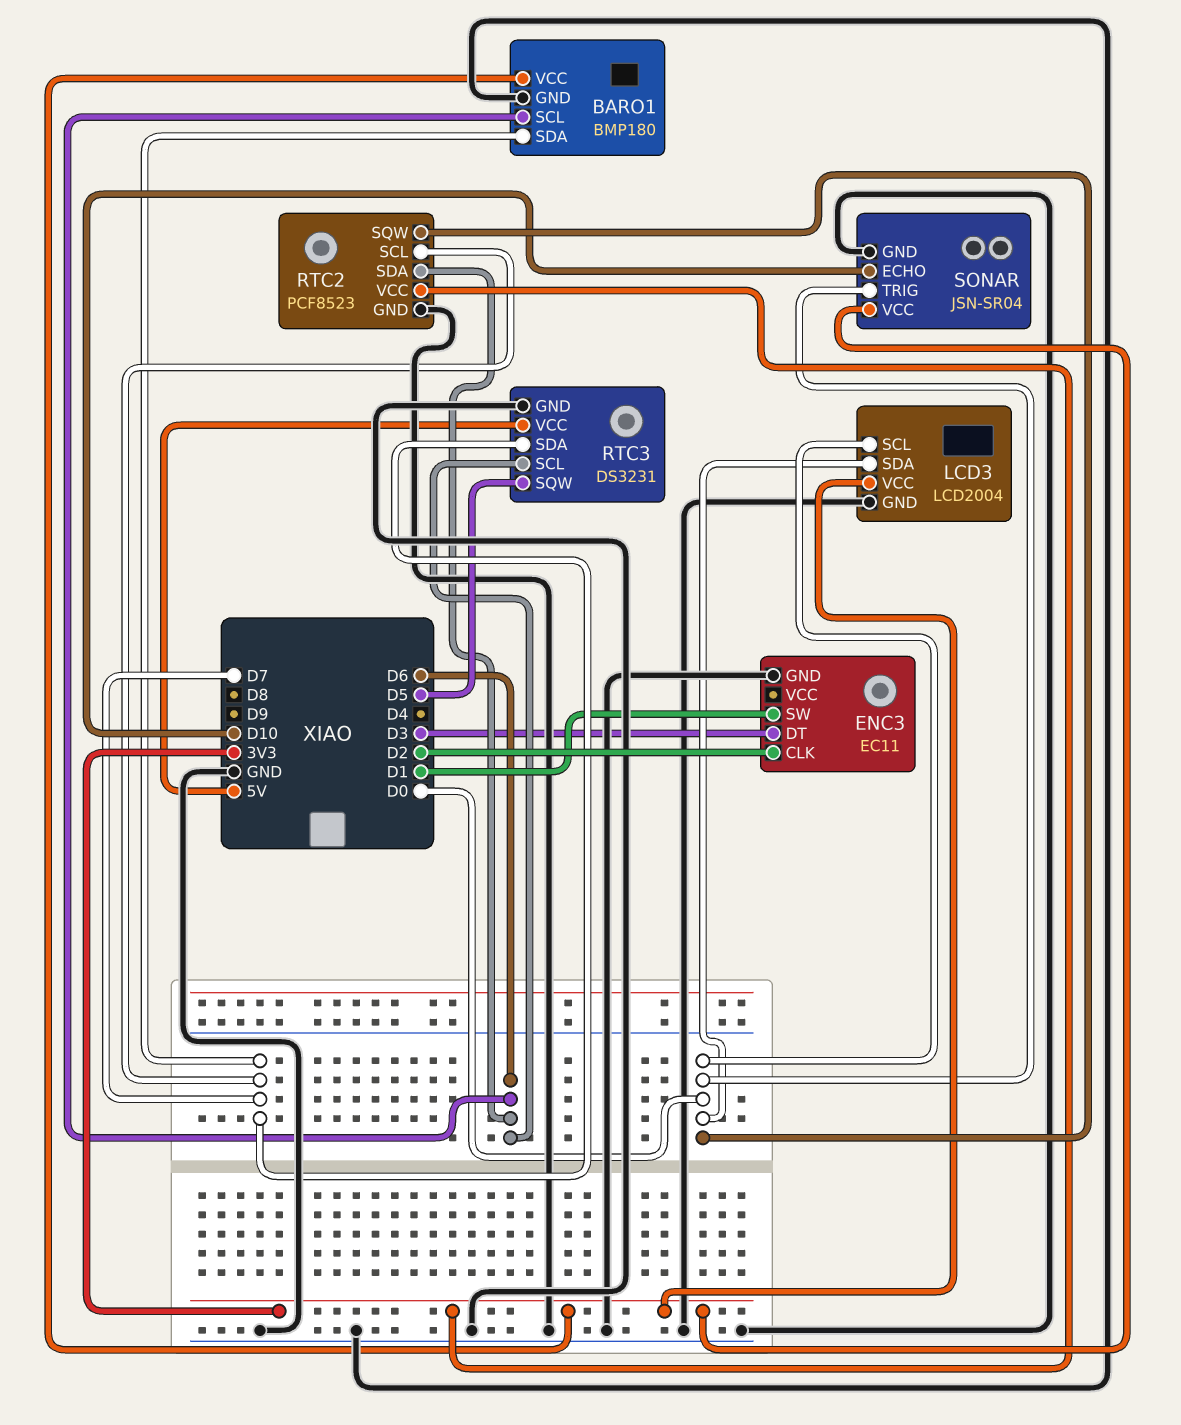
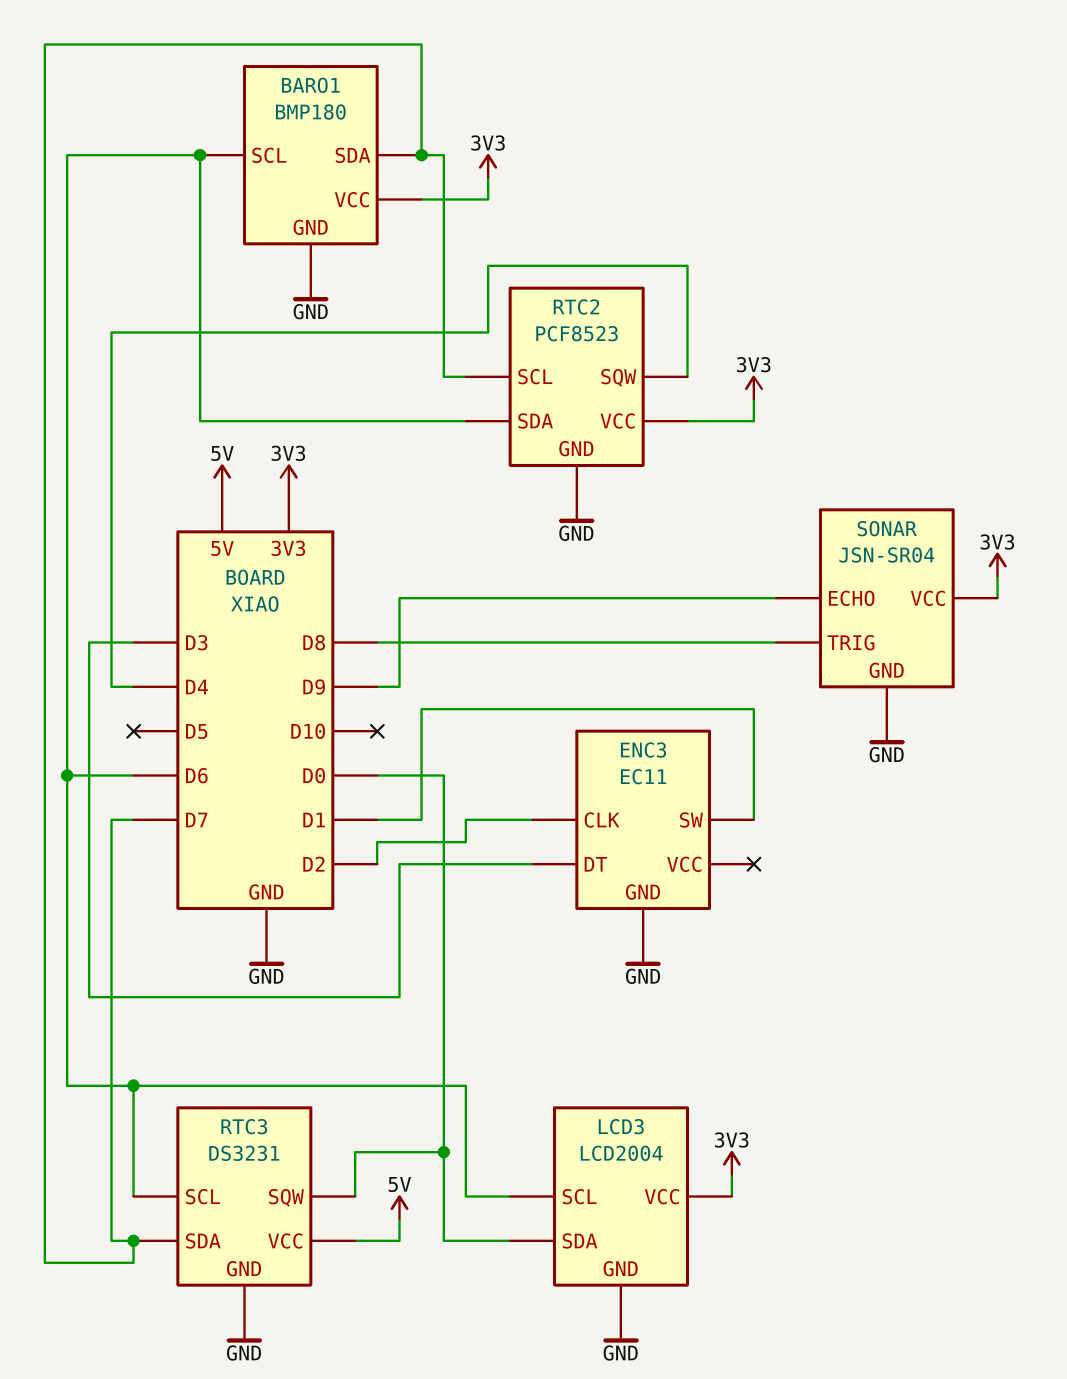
LCD3 pin SCL: D0 -> D6
RTC2 pin SQW: D0 -> D4
RTC3 pin SQW: D5 -> D0
SONAR pin ECHO: D10 -> D9
SONAR pin TRIG: D0 -> D8

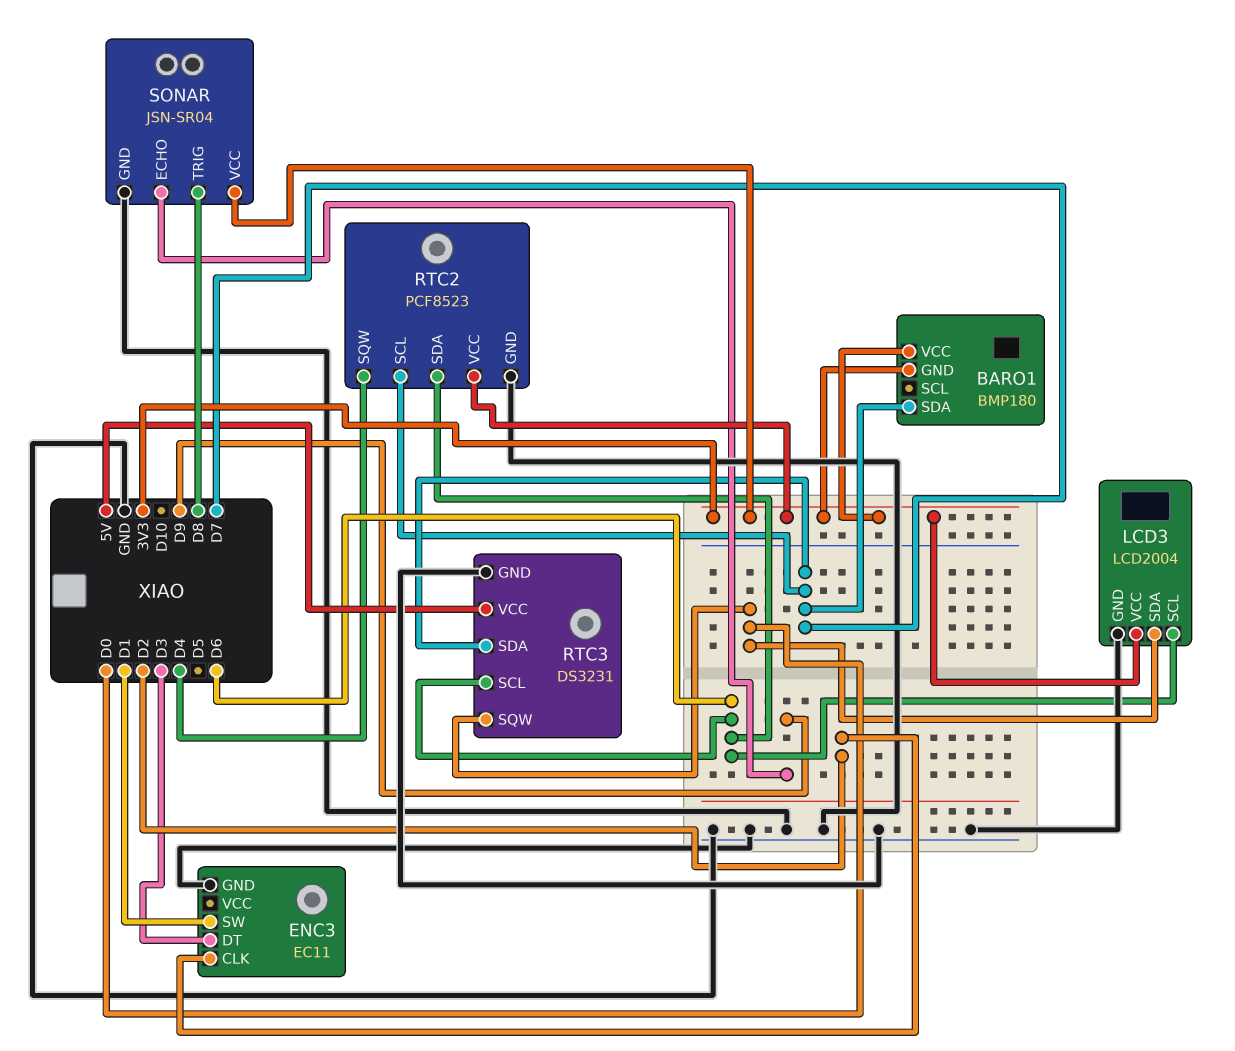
BARO1 pin GND: GND -> 3V3
BARO1 pin SCL: D6 -> none

